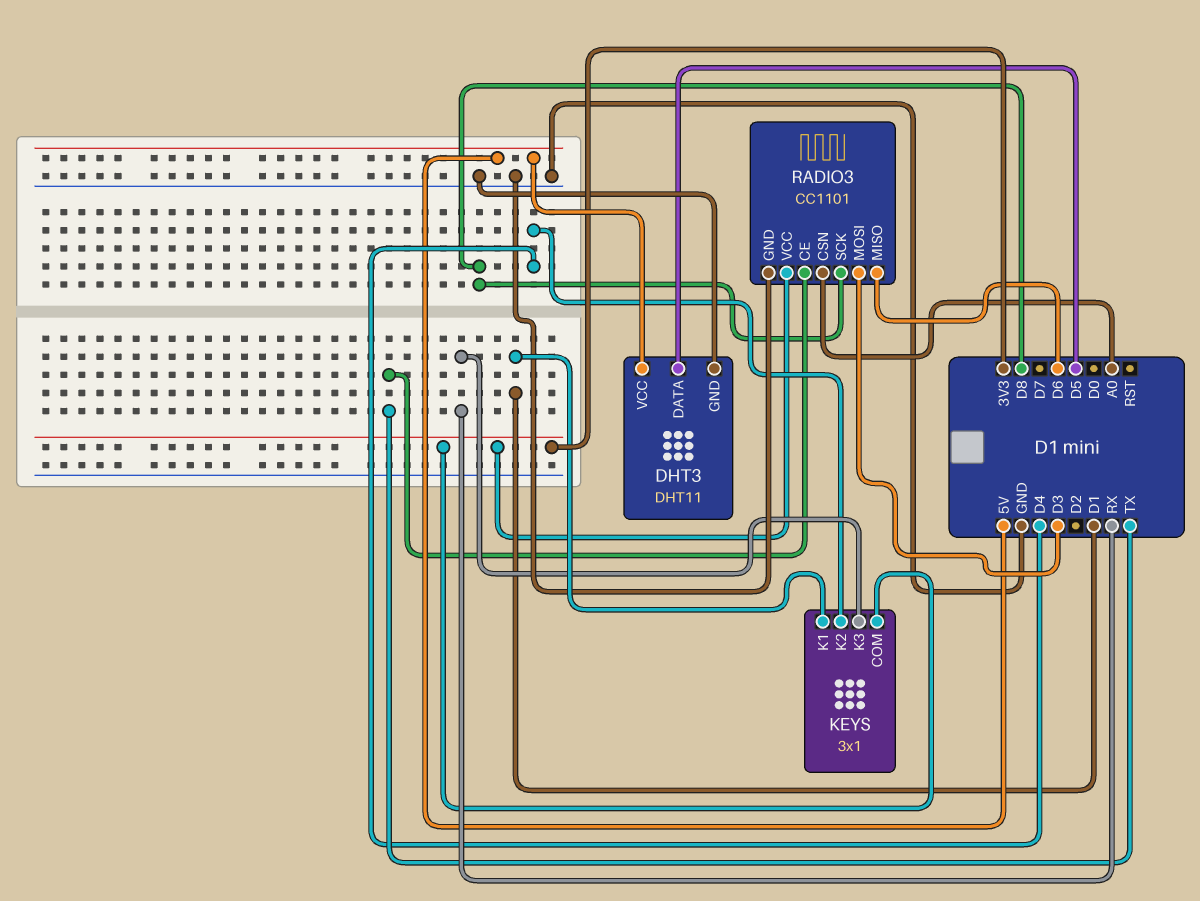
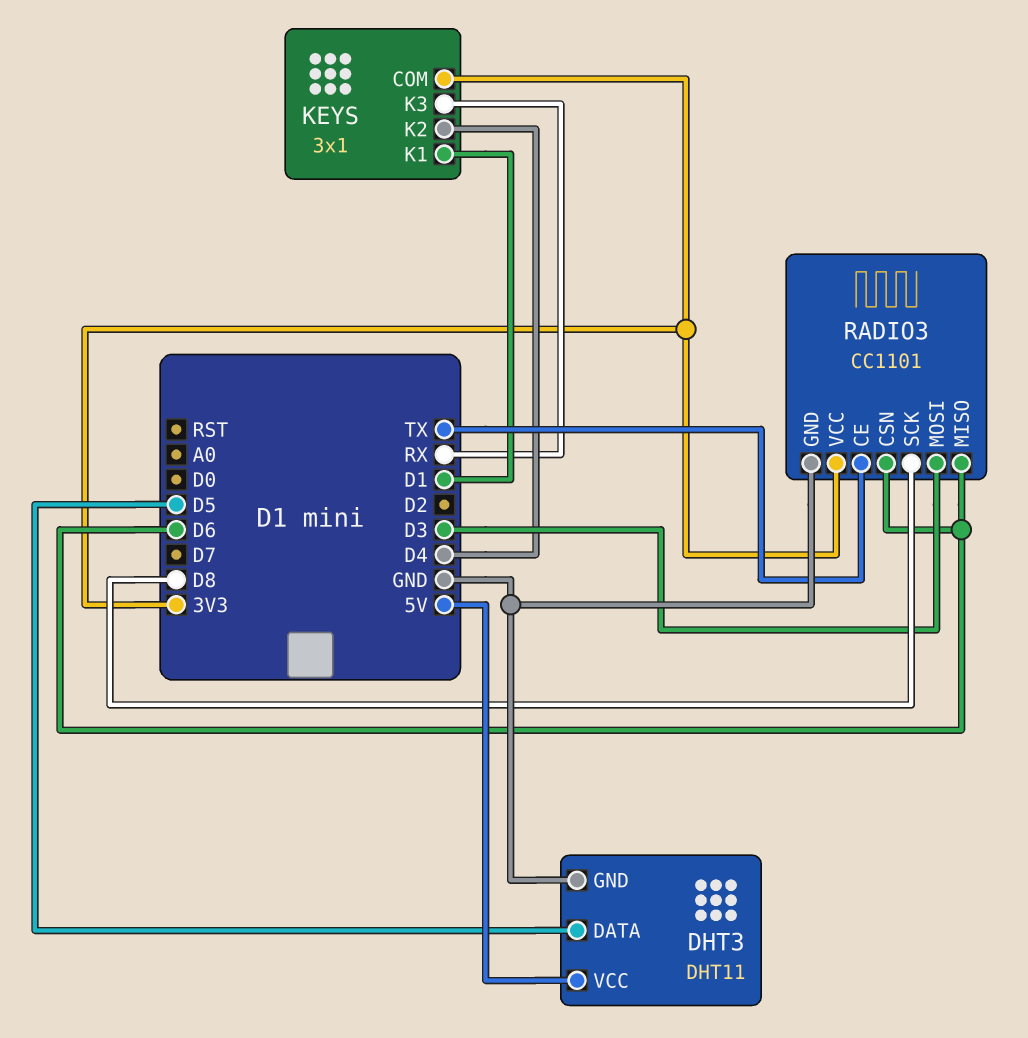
RADIO3 pin CSN: A0 -> D6

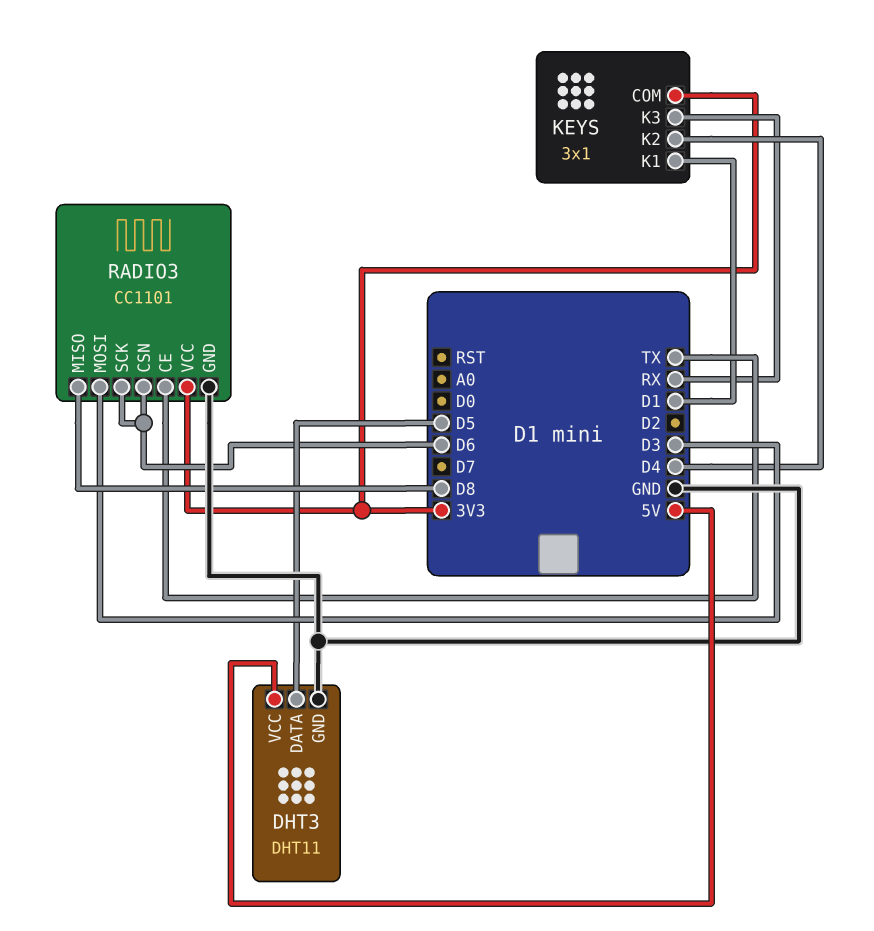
RADIO3 pin MISO: D6 -> D8
RADIO3 pin SCK: D8 -> D6

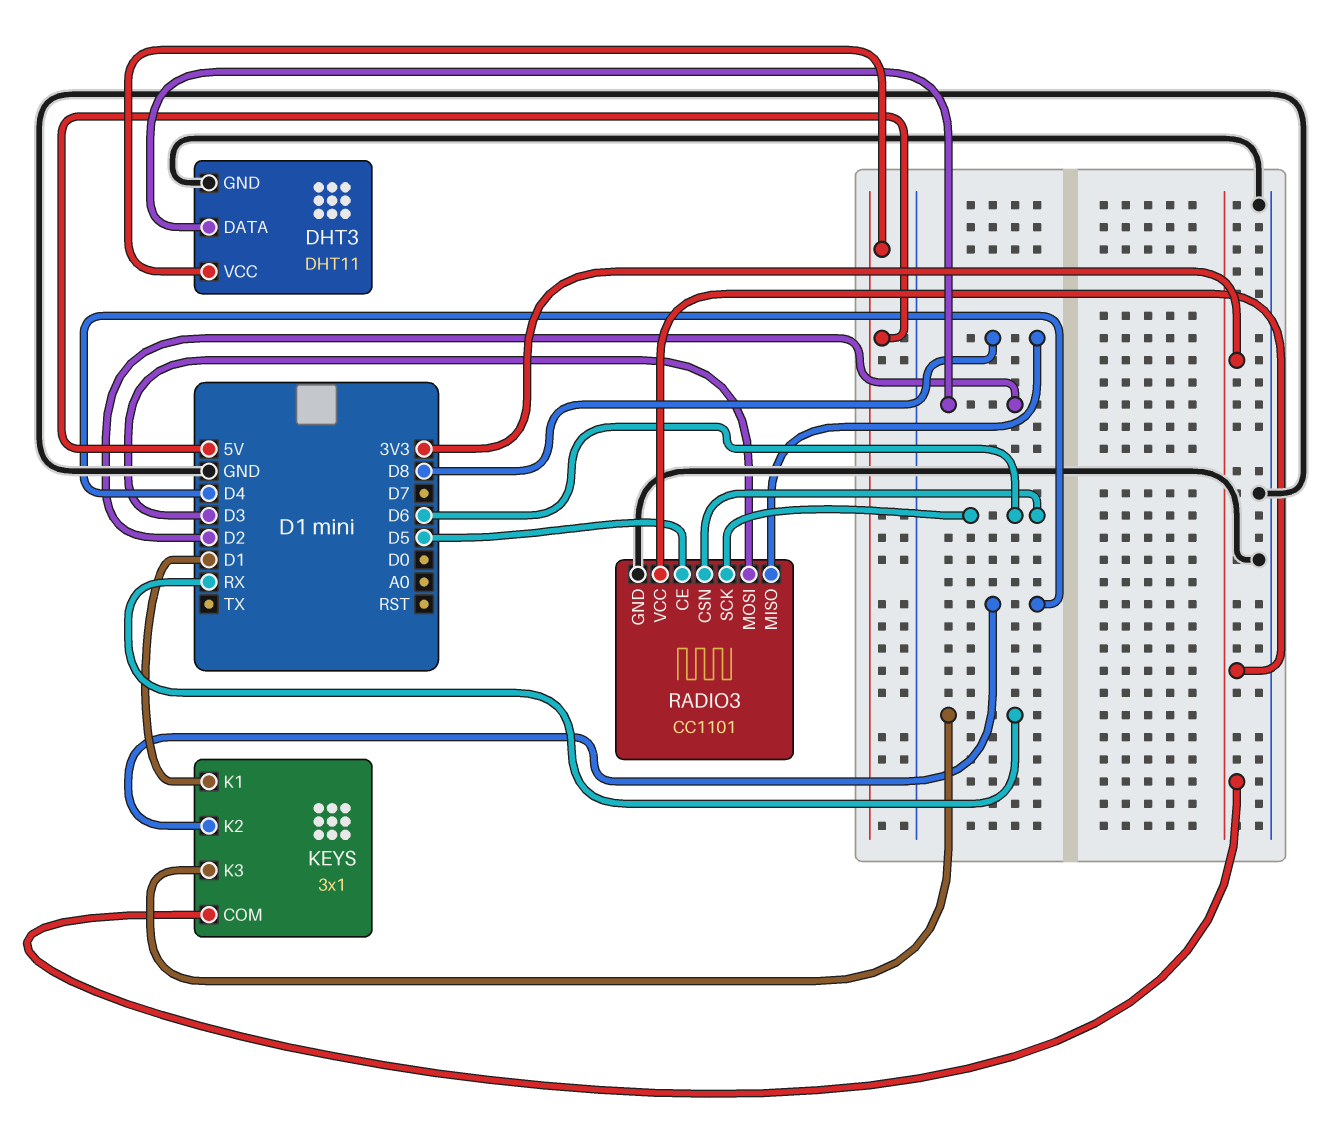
DHT3 pin DATA: D5 -> D2
RADIO3 pin CE: TX -> D5

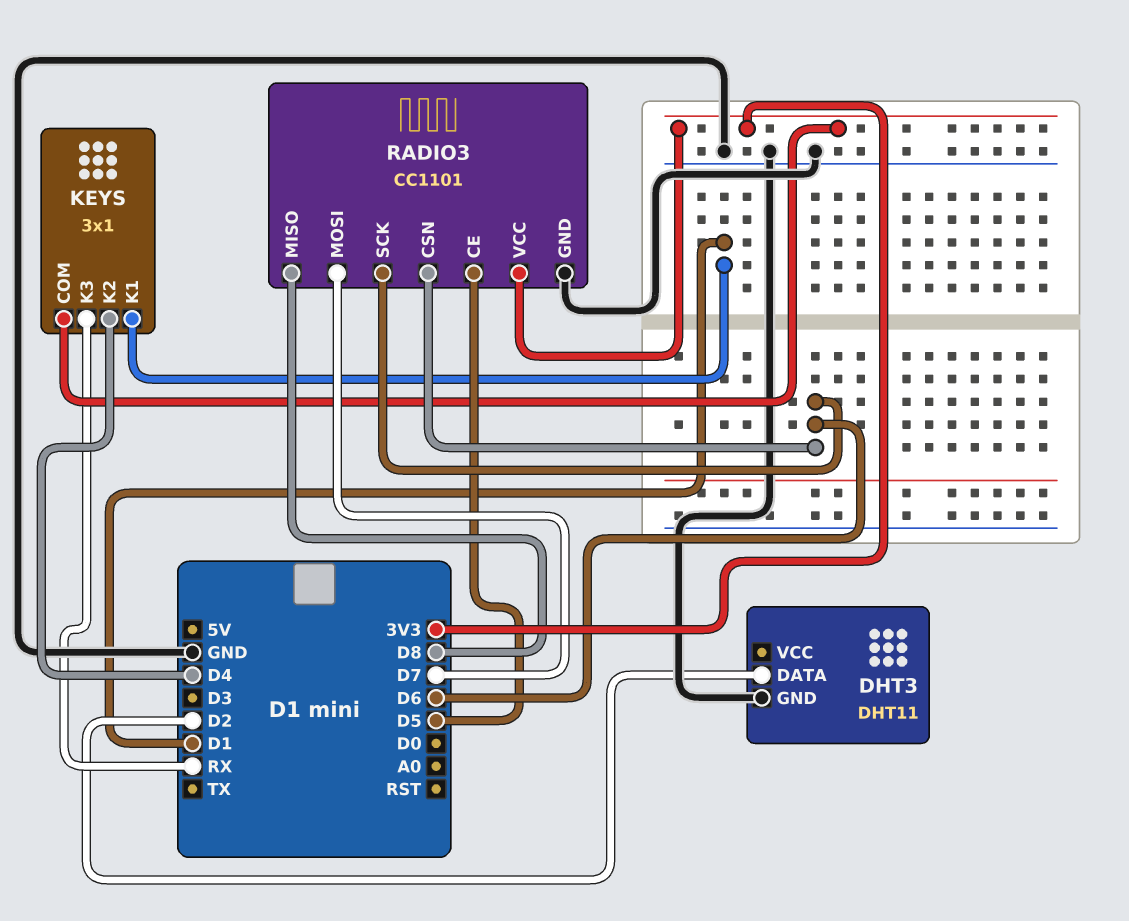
DHT3 pin VCC: 5V -> none
RADIO3 pin MOSI: D3 -> D7

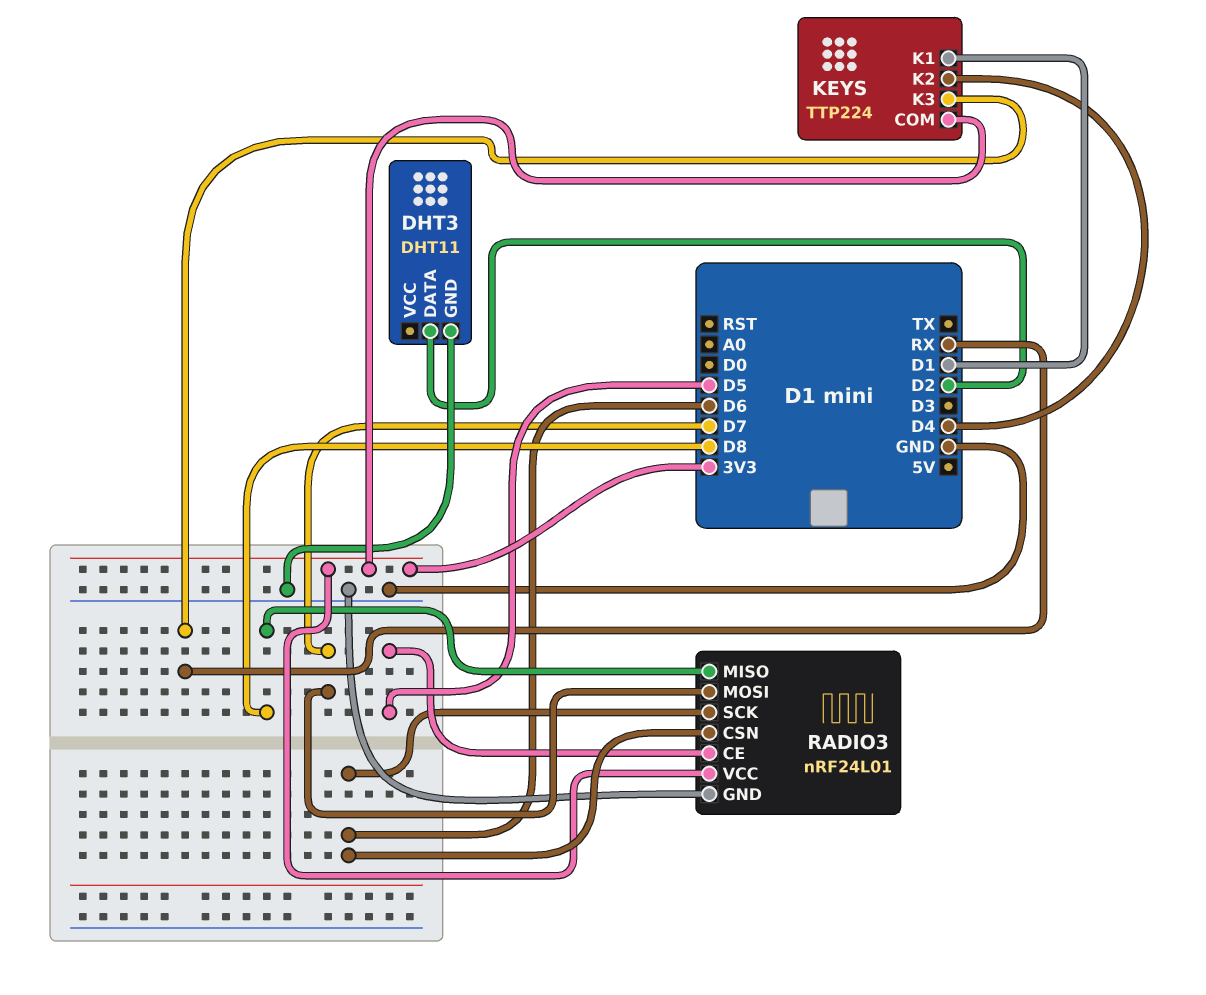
KEYS: 3x1 -> TTP224
RADIO3: CC1101 -> nRF24L01

